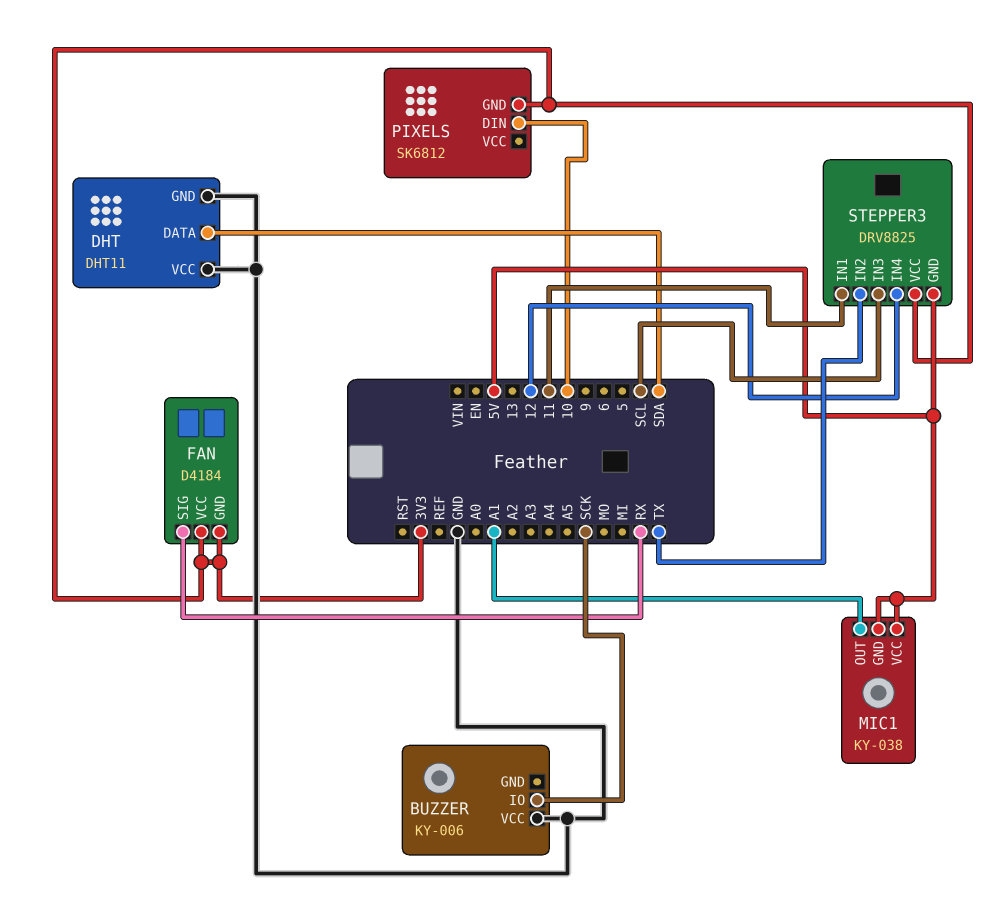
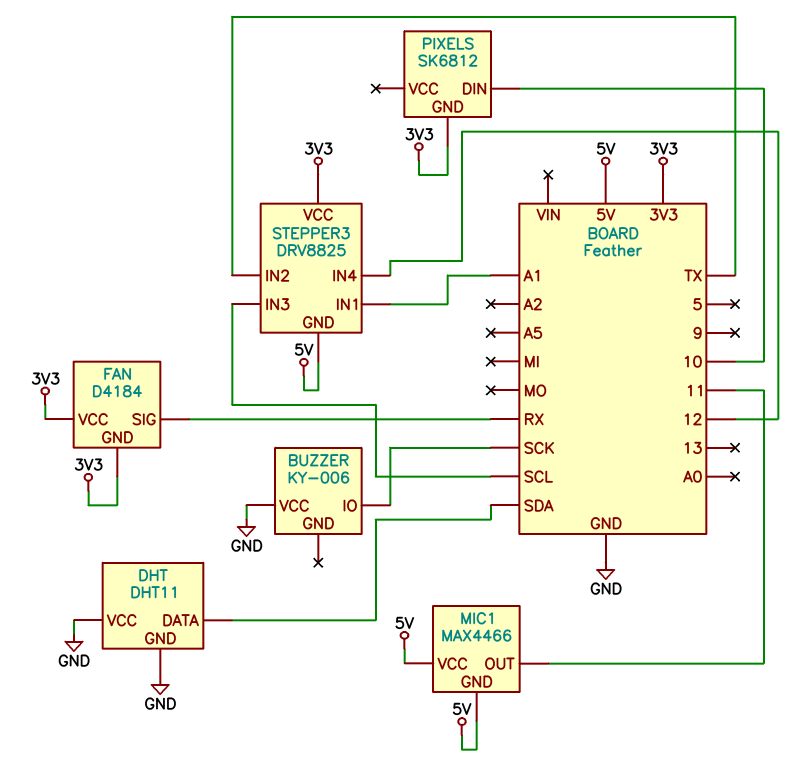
MIC1: KY-038 -> MAX4466
MIC1 pin OUT: A1 -> 11
STEPPER3 pin IN1: 11 -> A1

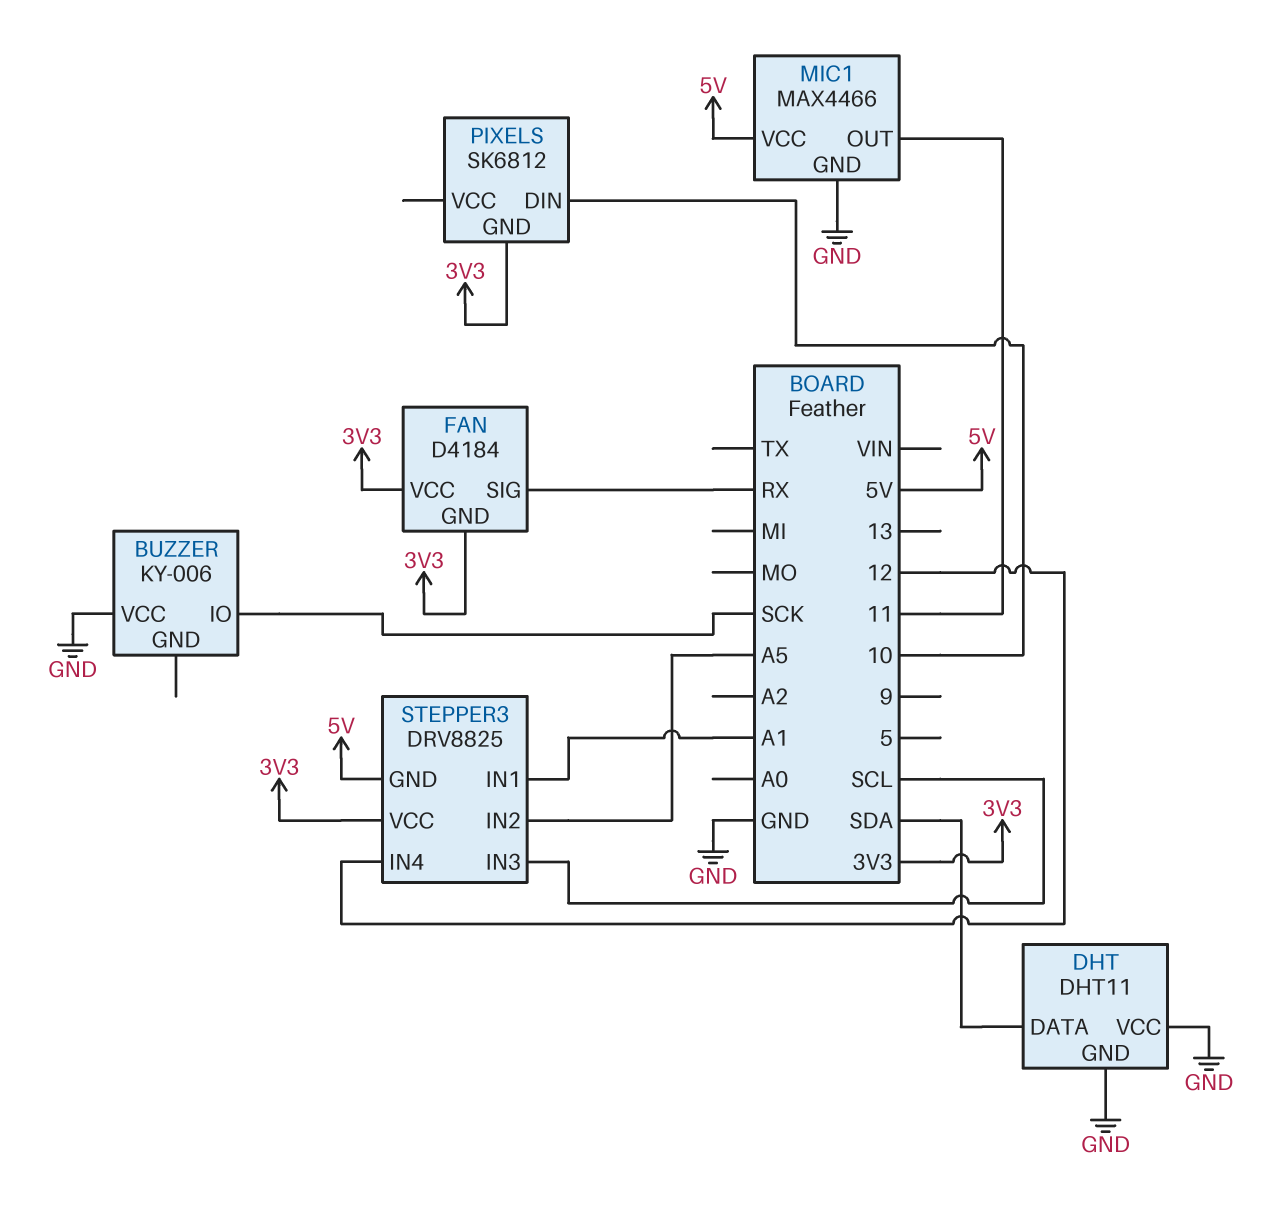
MIC1 pin GND: 5V -> GND
STEPPER3 pin IN2: TX -> A5

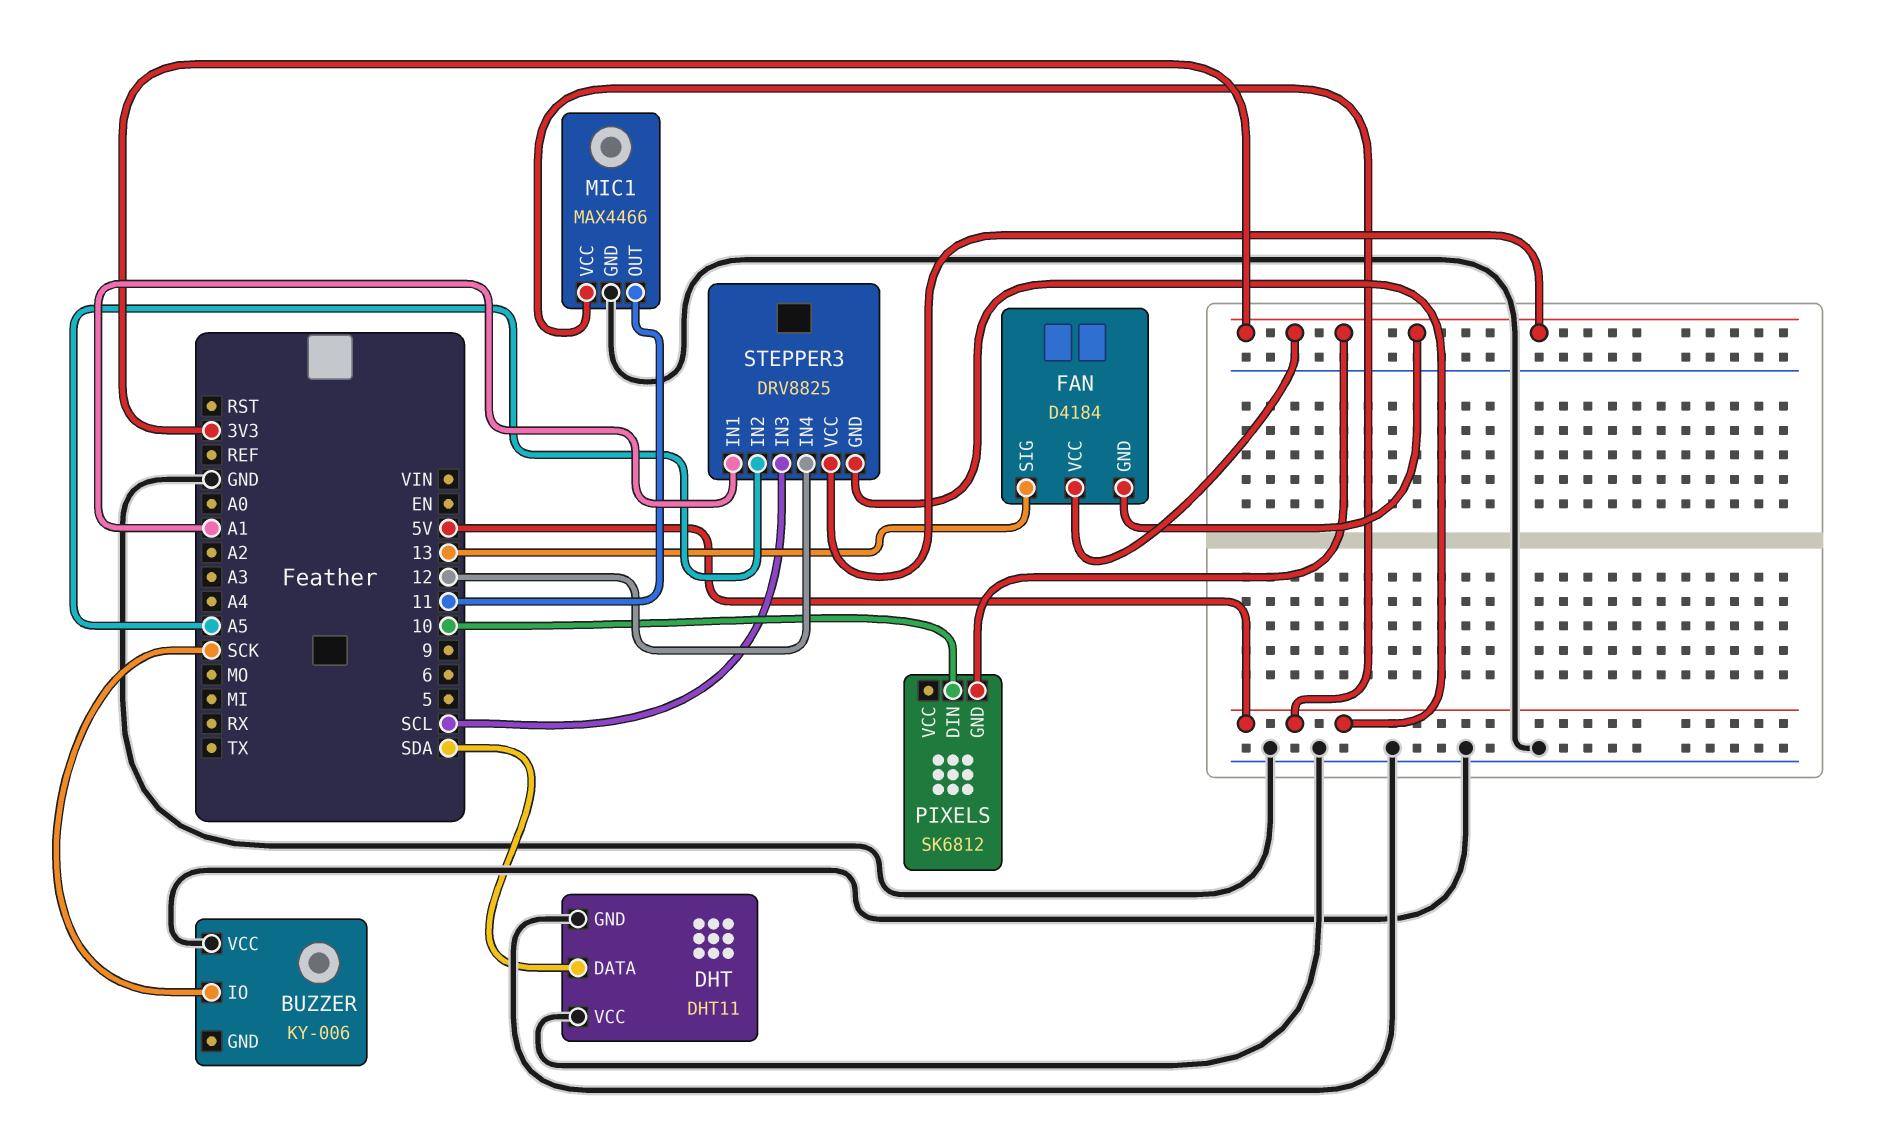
FAN pin SIG: RX -> 13

